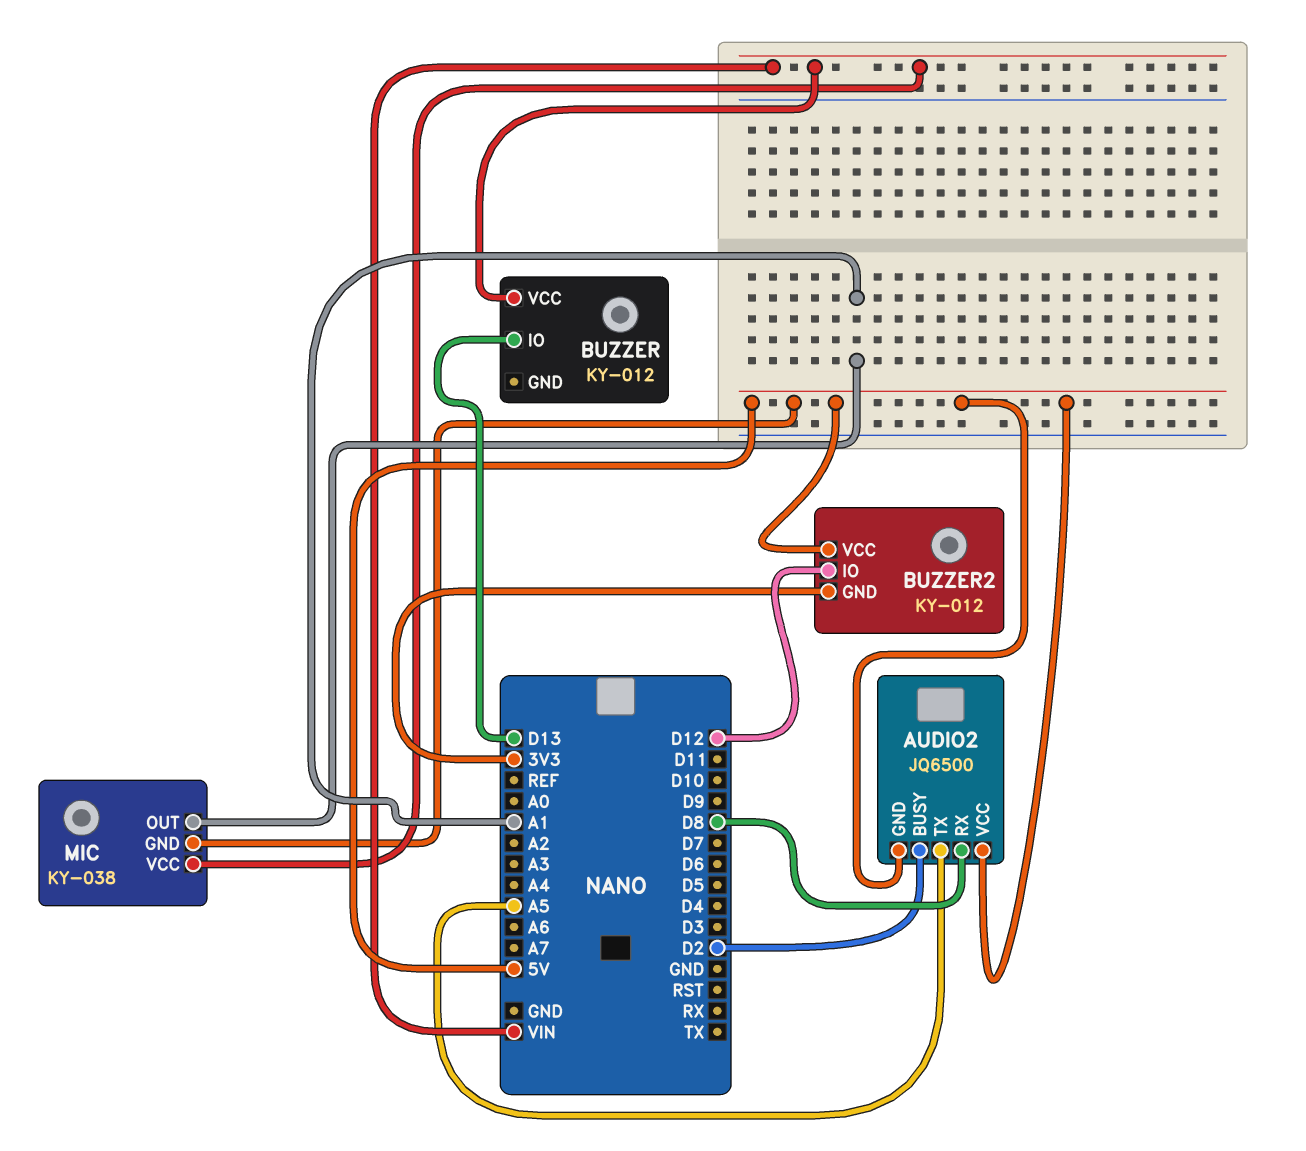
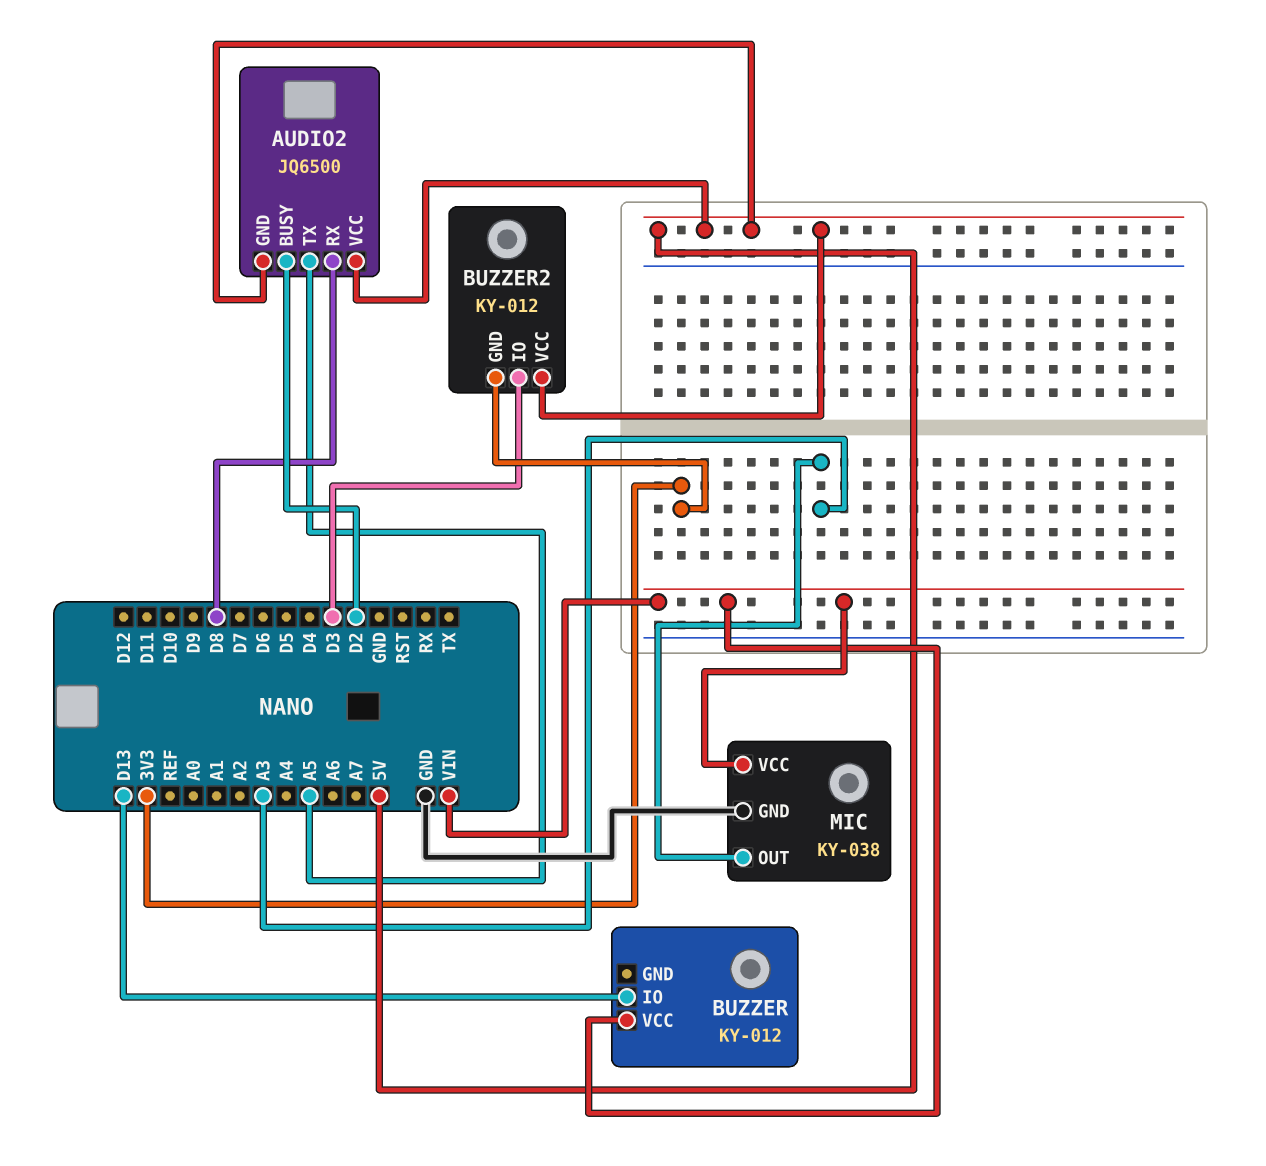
BUZZER2 pin IO: D12 -> D3
MIC pin GND: 5V -> GND
MIC pin OUT: A1 -> A3

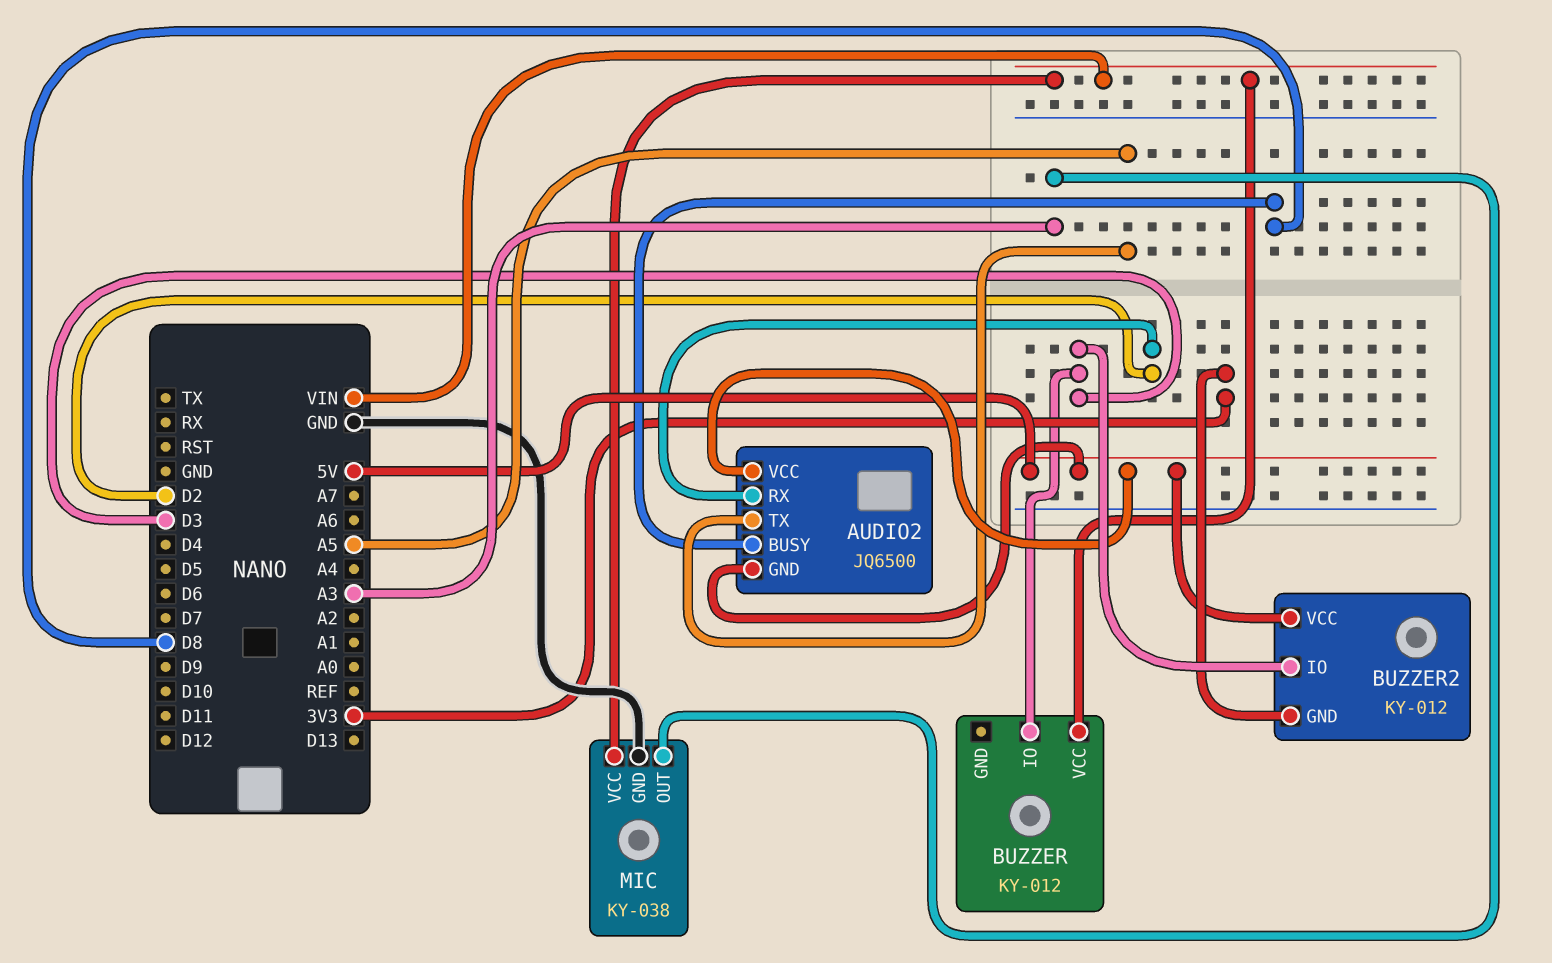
AUDIO2 pin BUSY: D2 -> D8
AUDIO2 pin RX: D8 -> D2
BUZZER pin IO: D13 -> D3

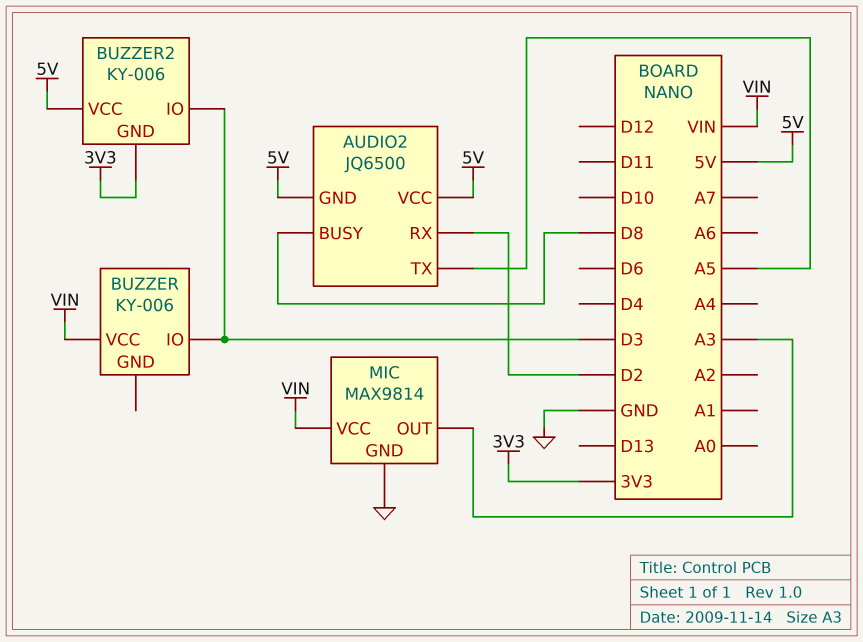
BUZZER: KY-012 -> KY-006
BUZZER2: KY-012 -> KY-006
MIC: KY-038 -> MAX9814

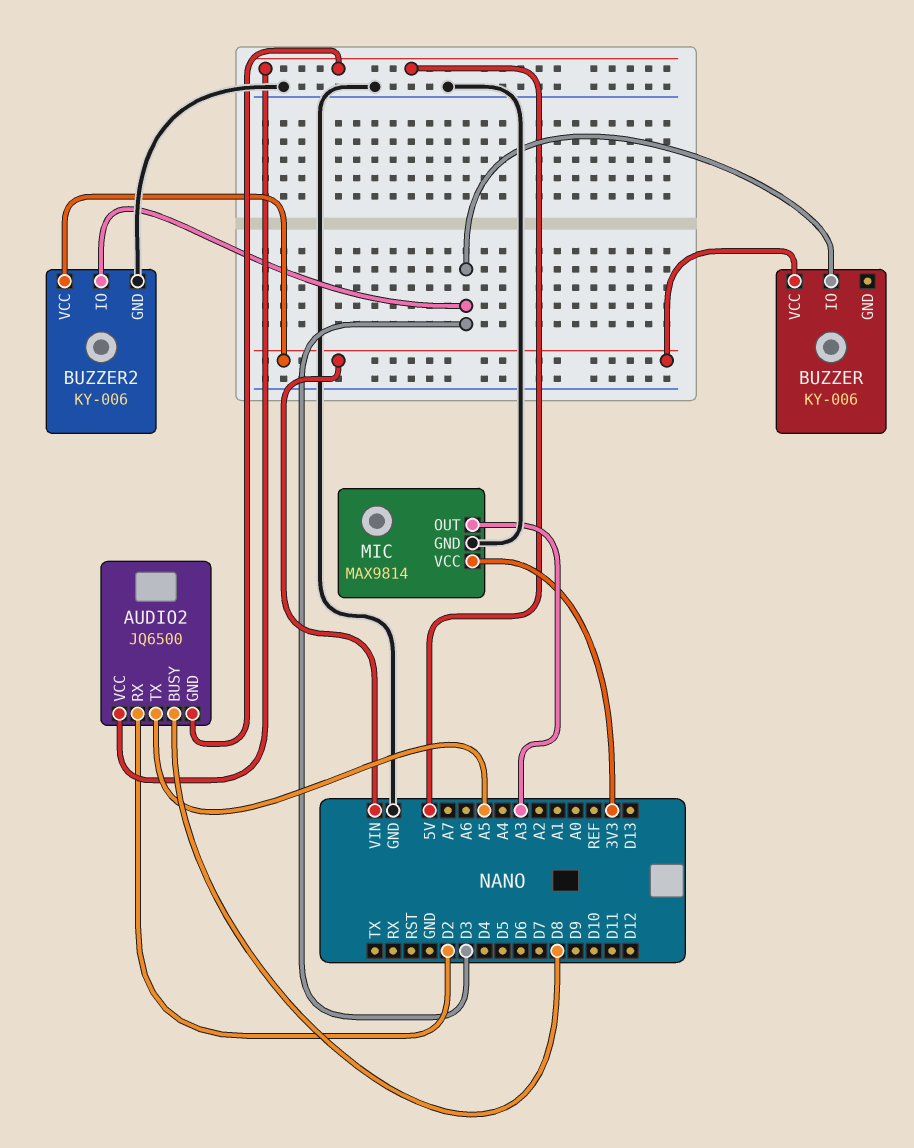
BUZZER2 pin GND: 3V3 -> GND
BUZZER2 pin VCC: 5V -> VIN
MIC pin VCC: VIN -> 3V3

